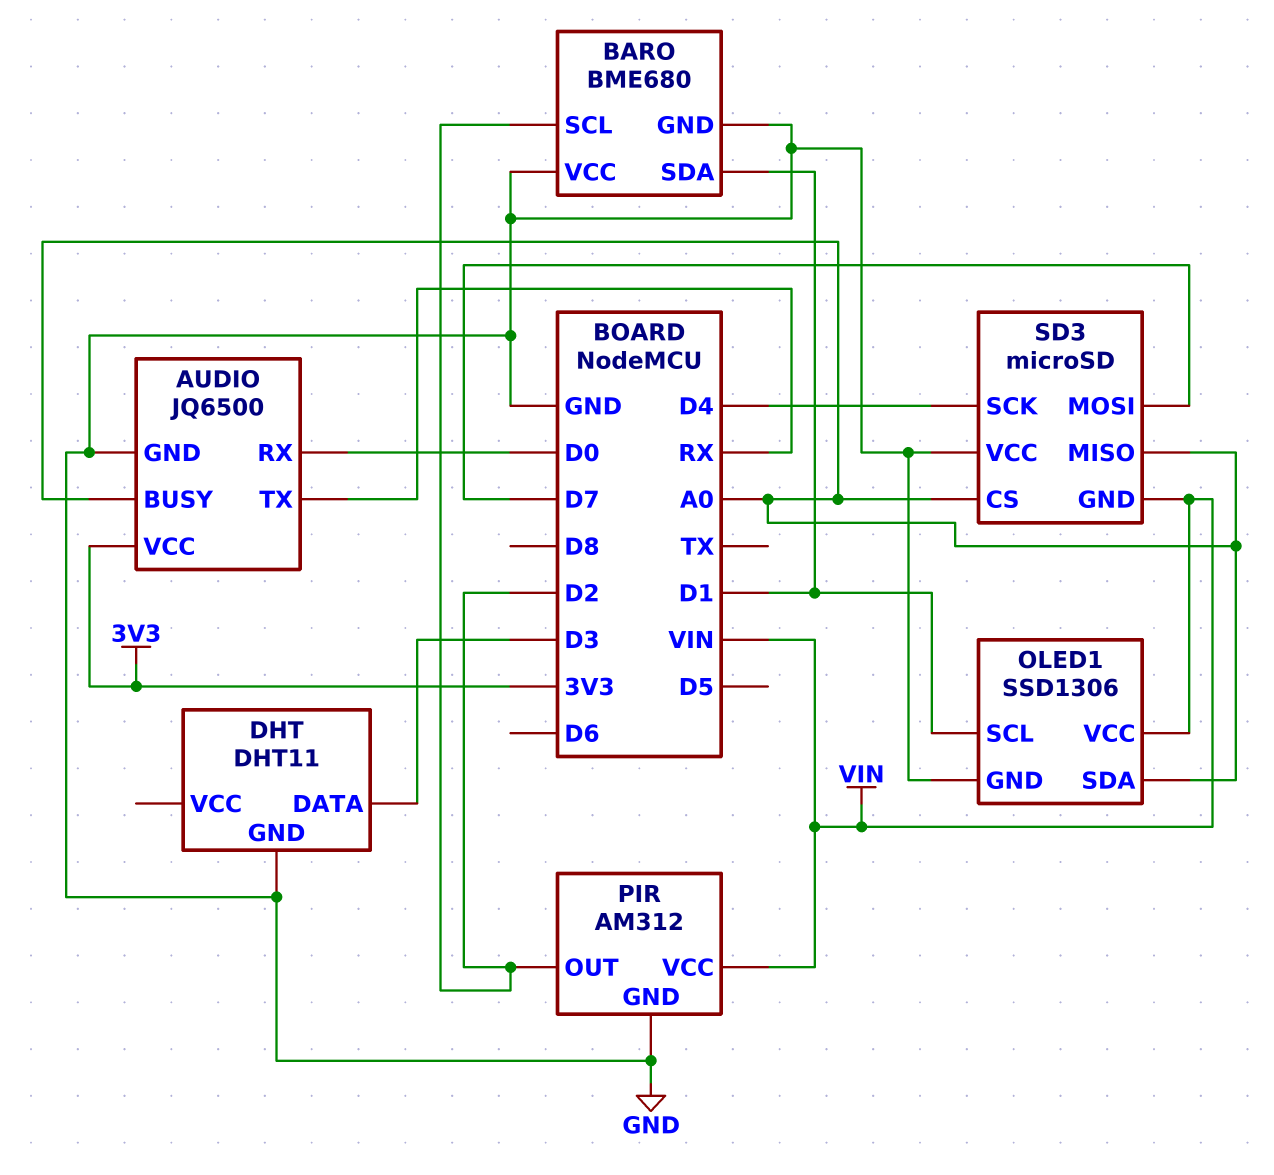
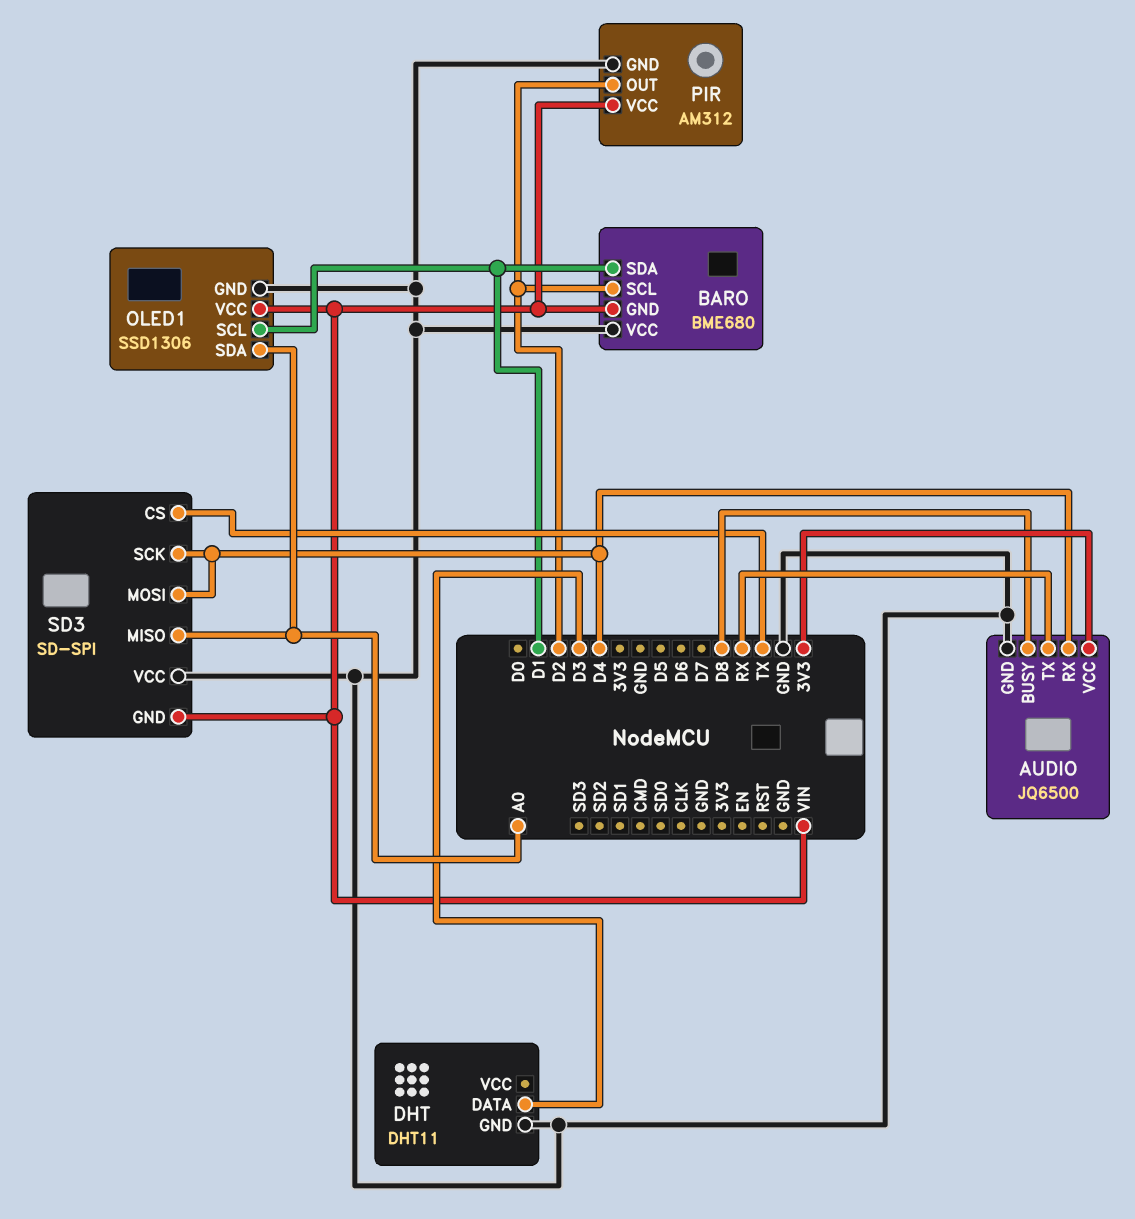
AUDIO pin BUSY: A0 -> D8
AUDIO pin RX: D0 -> D4
BARO pin GND: GND -> VIN
SD3: microSD -> SD-SPI
SD3 pin CS: A0 -> TX
SD3 pin MOSI: D7 -> D4

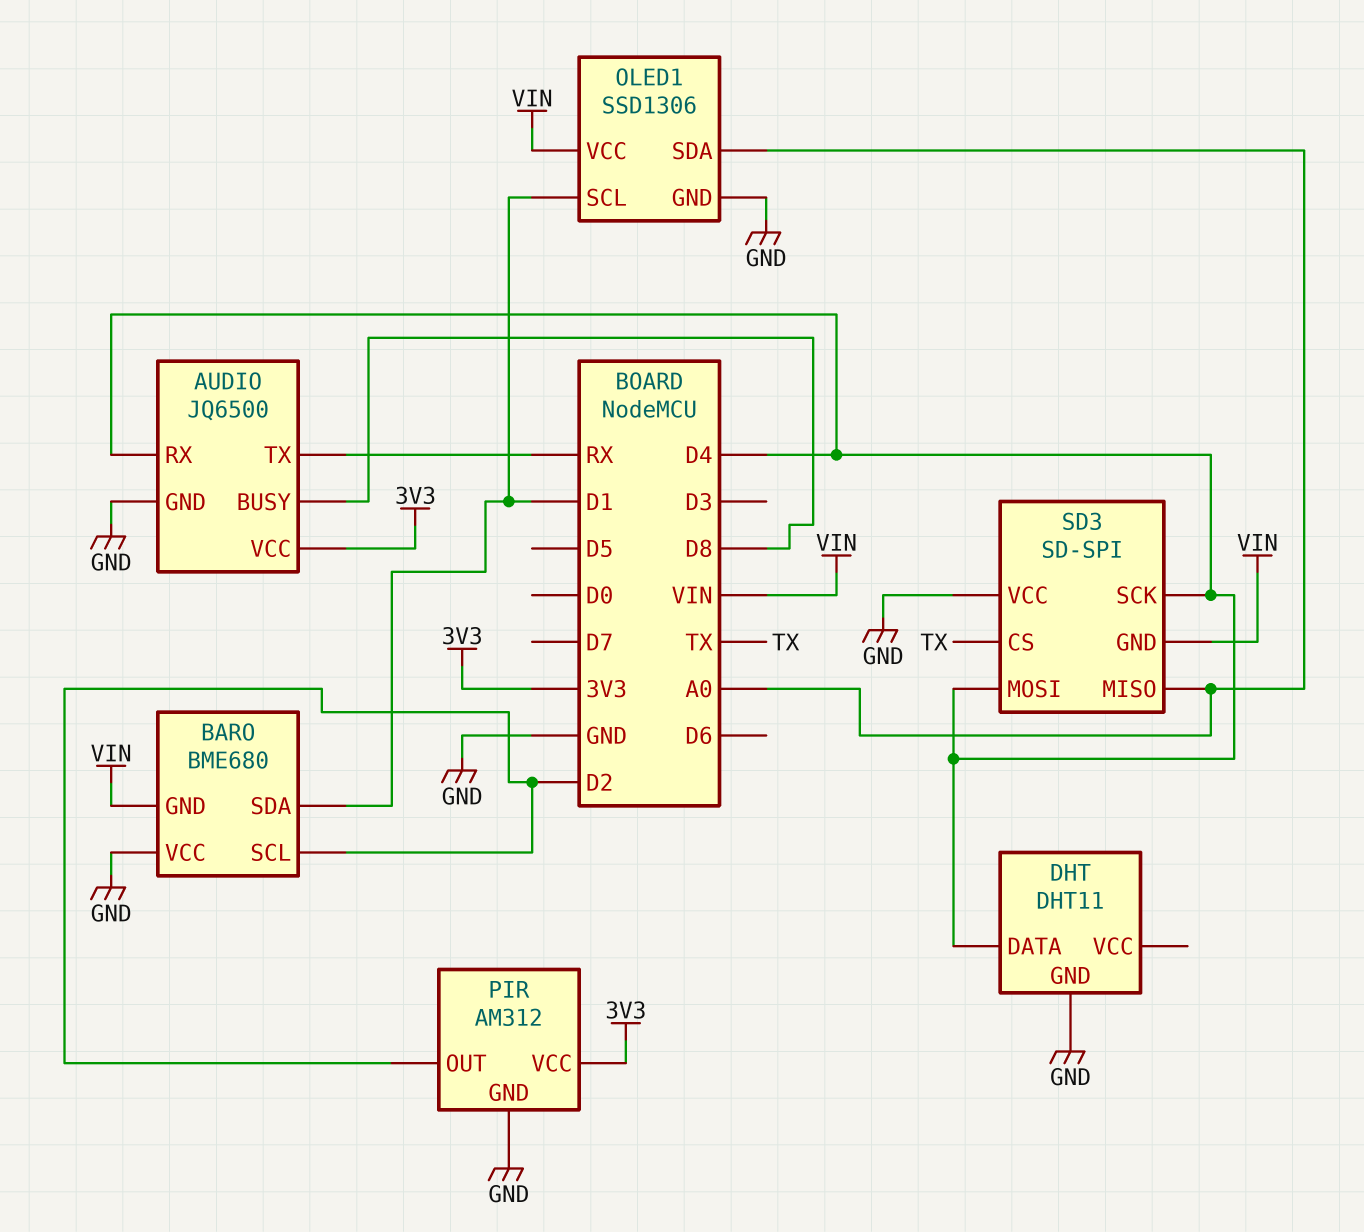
DHT pin DATA: D3 -> D4
PIR pin VCC: VIN -> 3V3

